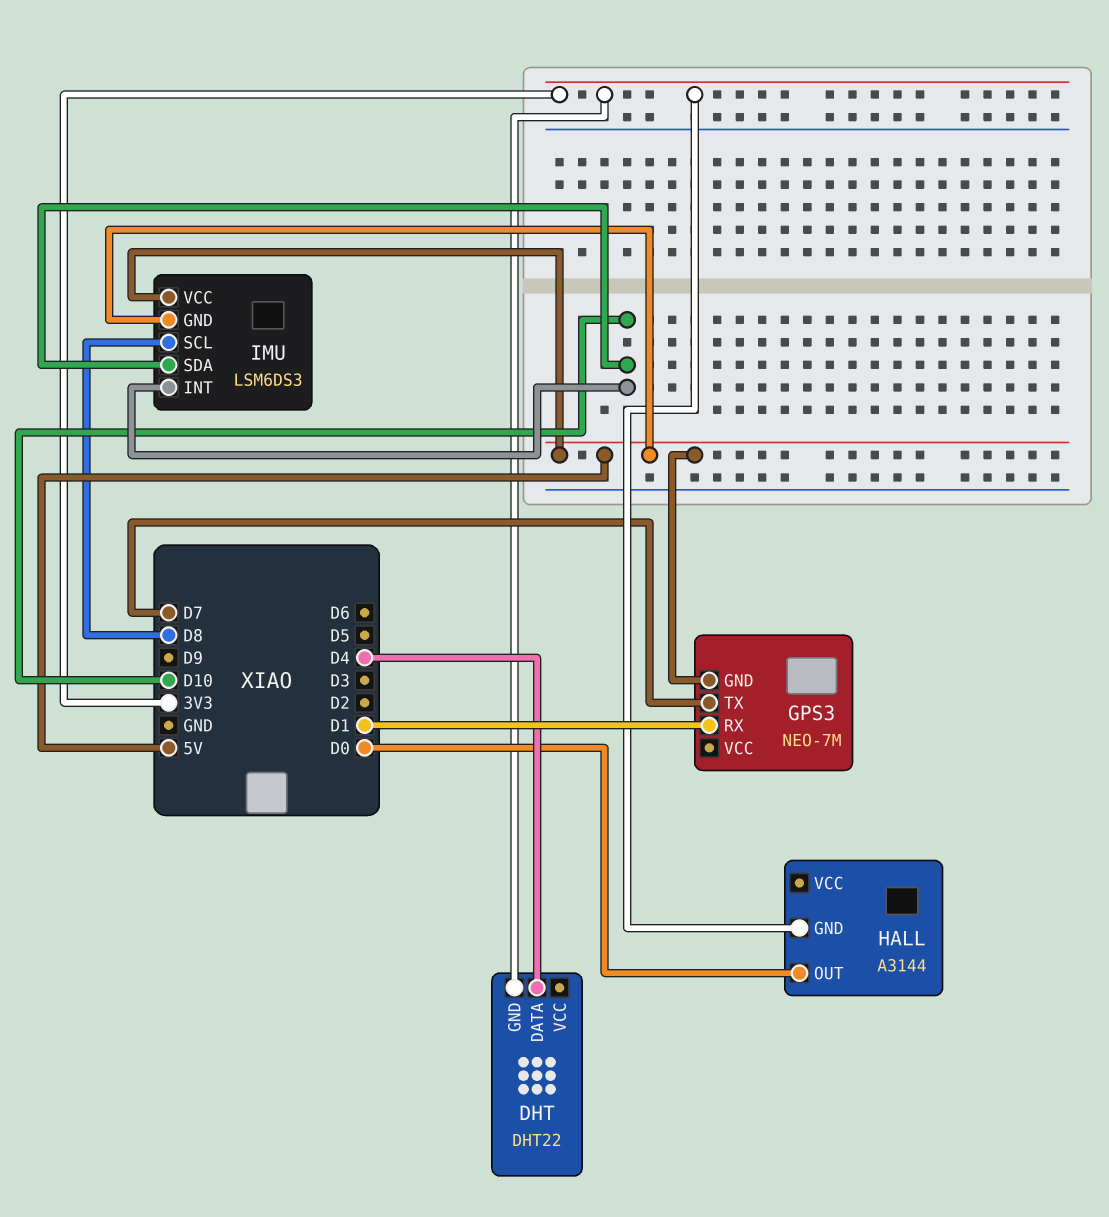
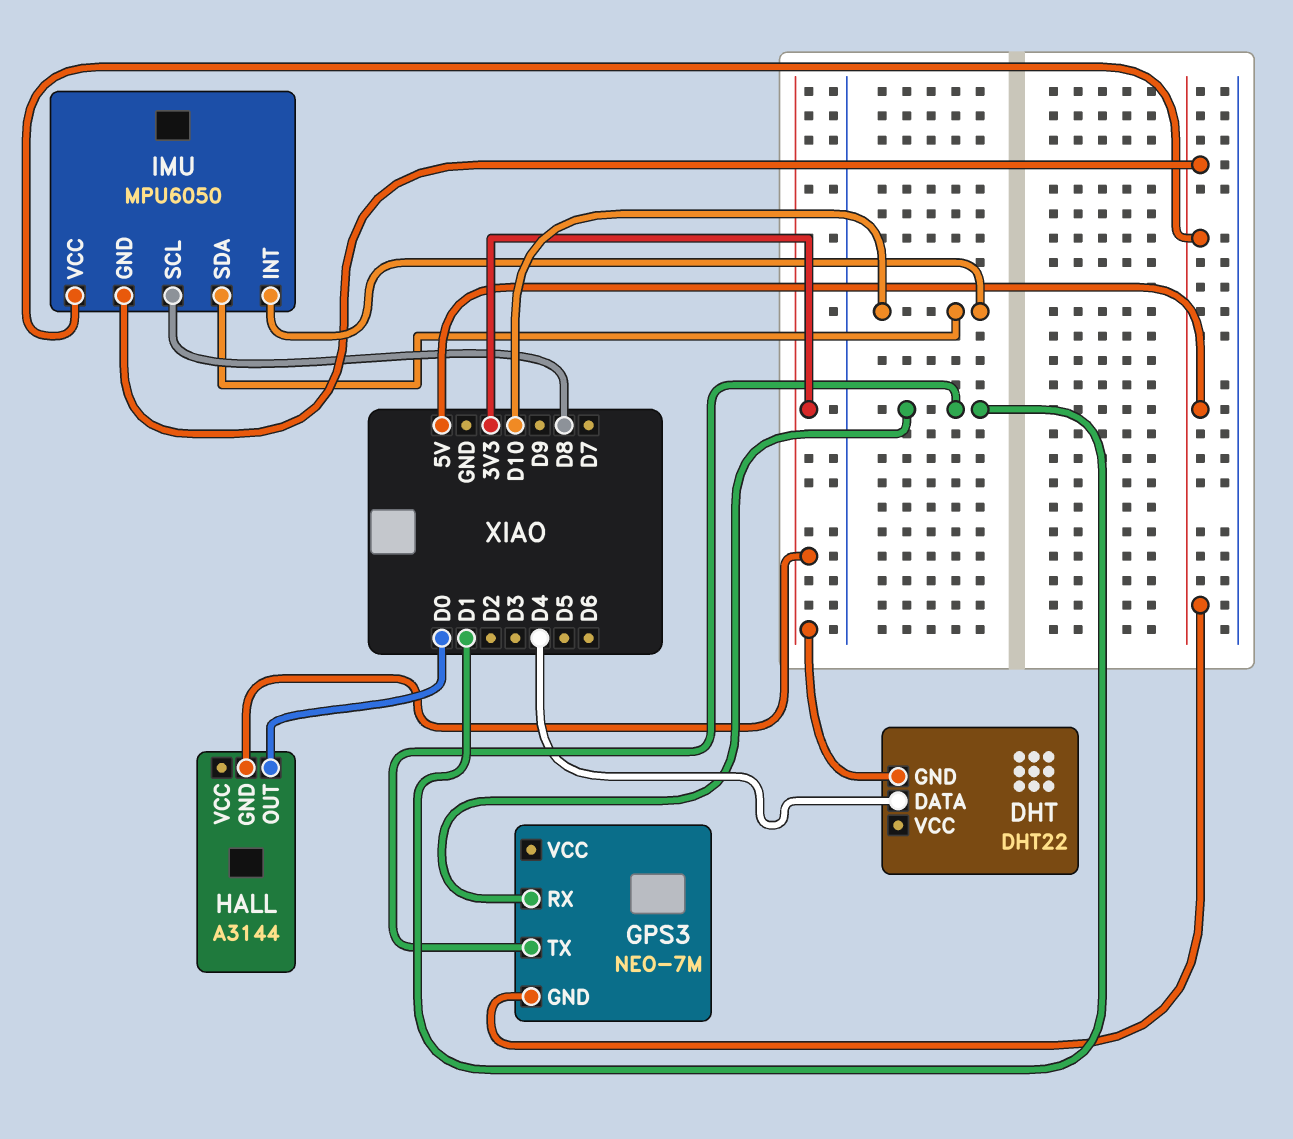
GPS3 pin TX: D7 -> D1
IMU: LSM6DS3 -> MPU6050

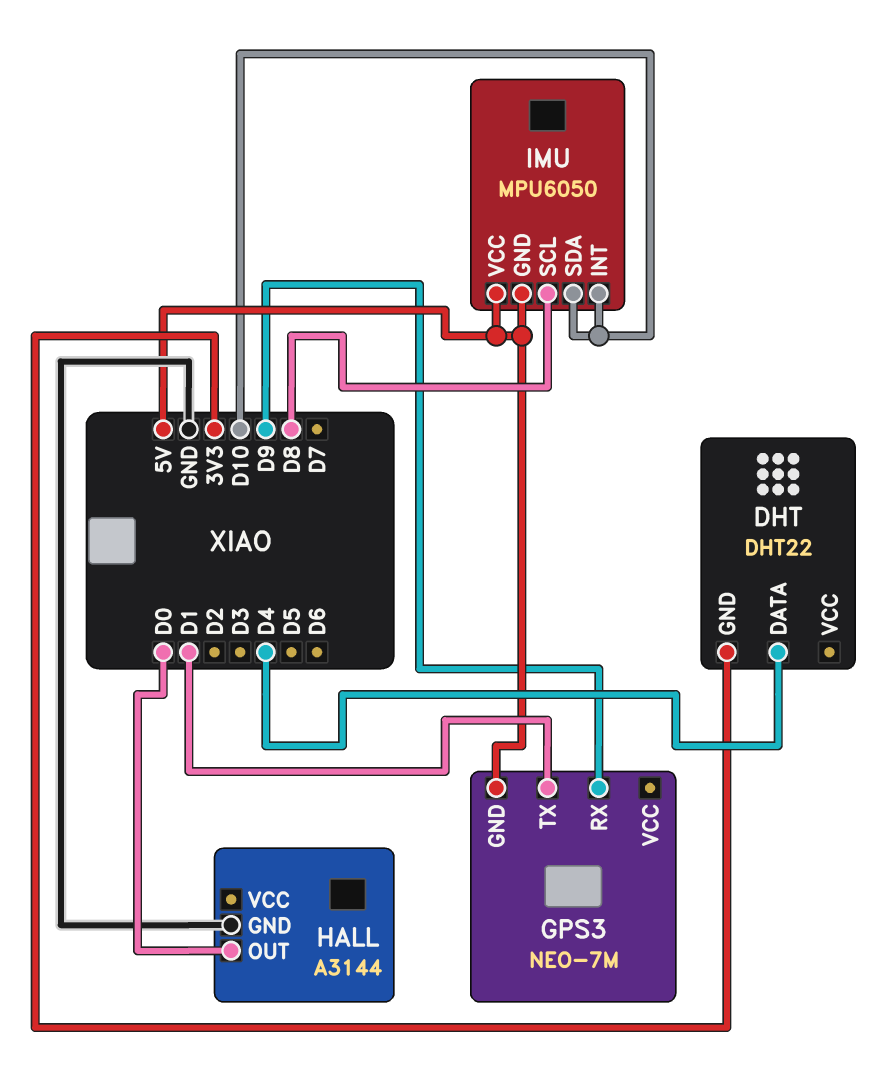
GPS3 pin RX: D1 -> D9
HALL pin GND: 3V3 -> GND

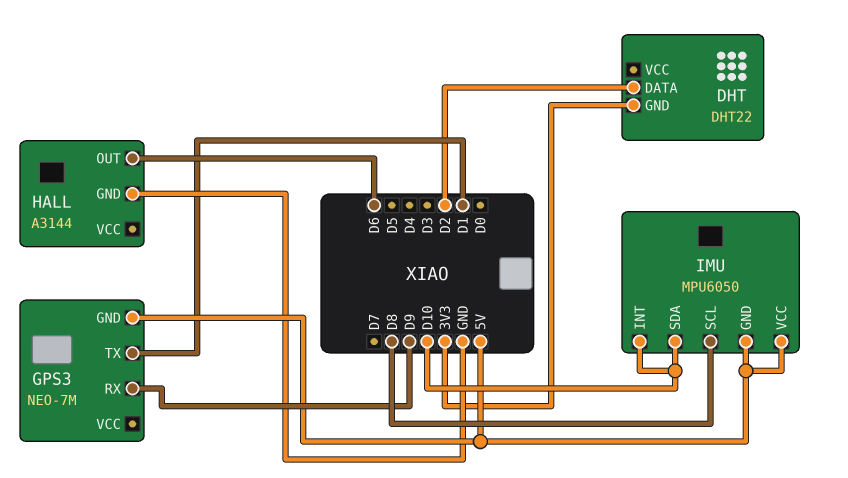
DHT pin DATA: D4 -> D2
HALL pin OUT: D0 -> D6

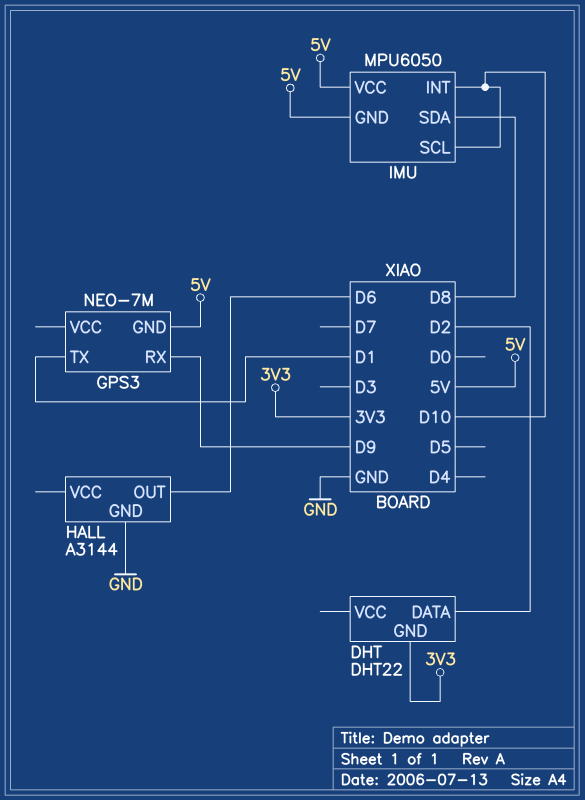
IMU pin SCL: D8 -> D10
IMU pin SDA: D10 -> D8

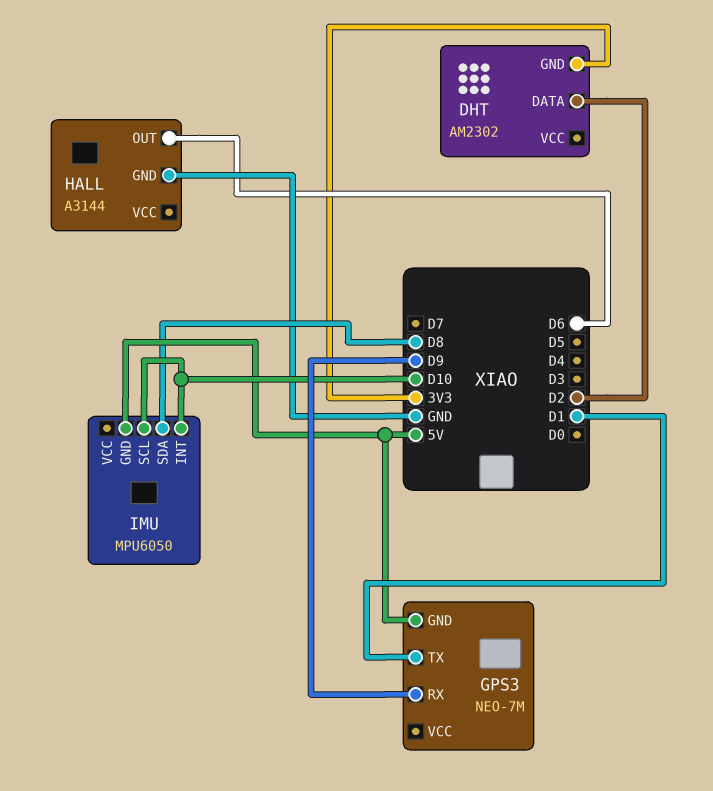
DHT: DHT22 -> AM2302
IMU pin VCC: 5V -> none

